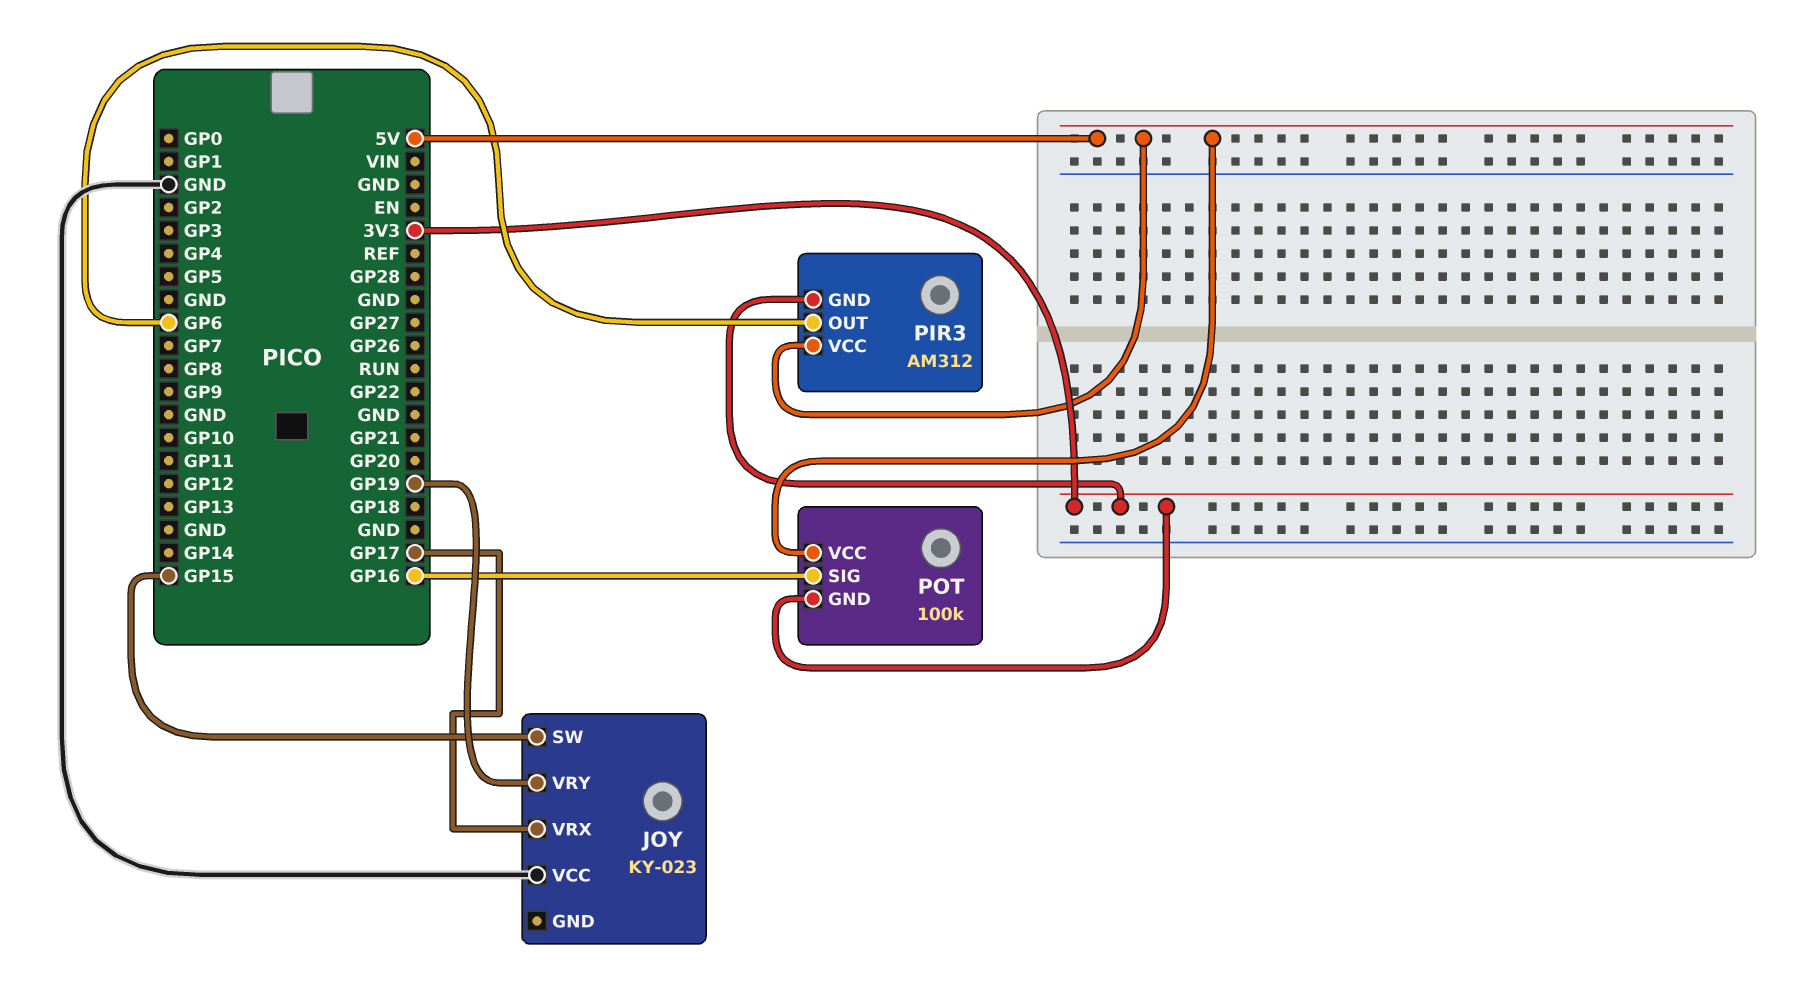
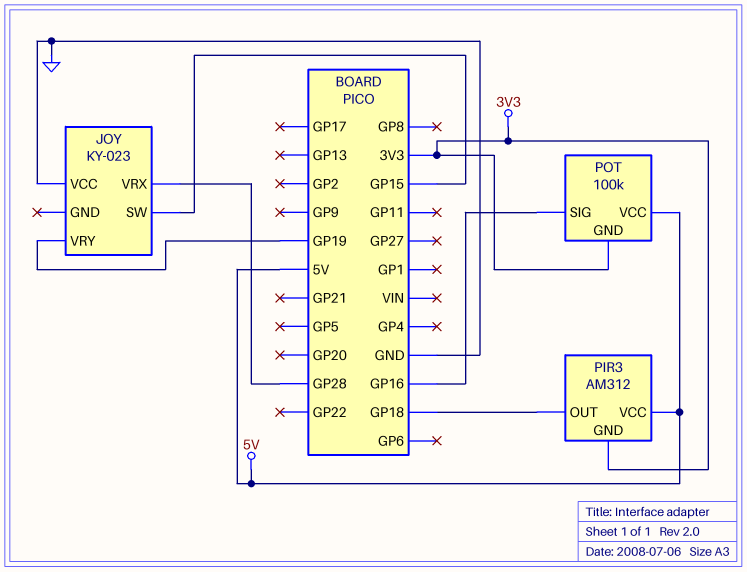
JOY pin VRX: GP17 -> GP28
PIR3 pin OUT: GP6 -> GP18

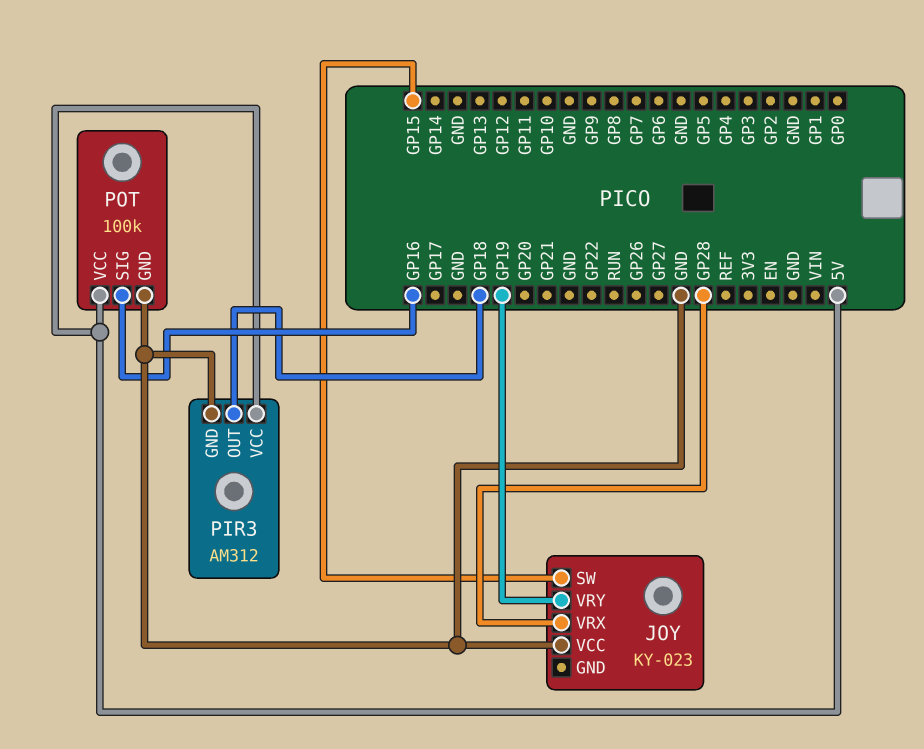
PIR3 pin GND: 3V3 -> GND
POT pin GND: 3V3 -> GND

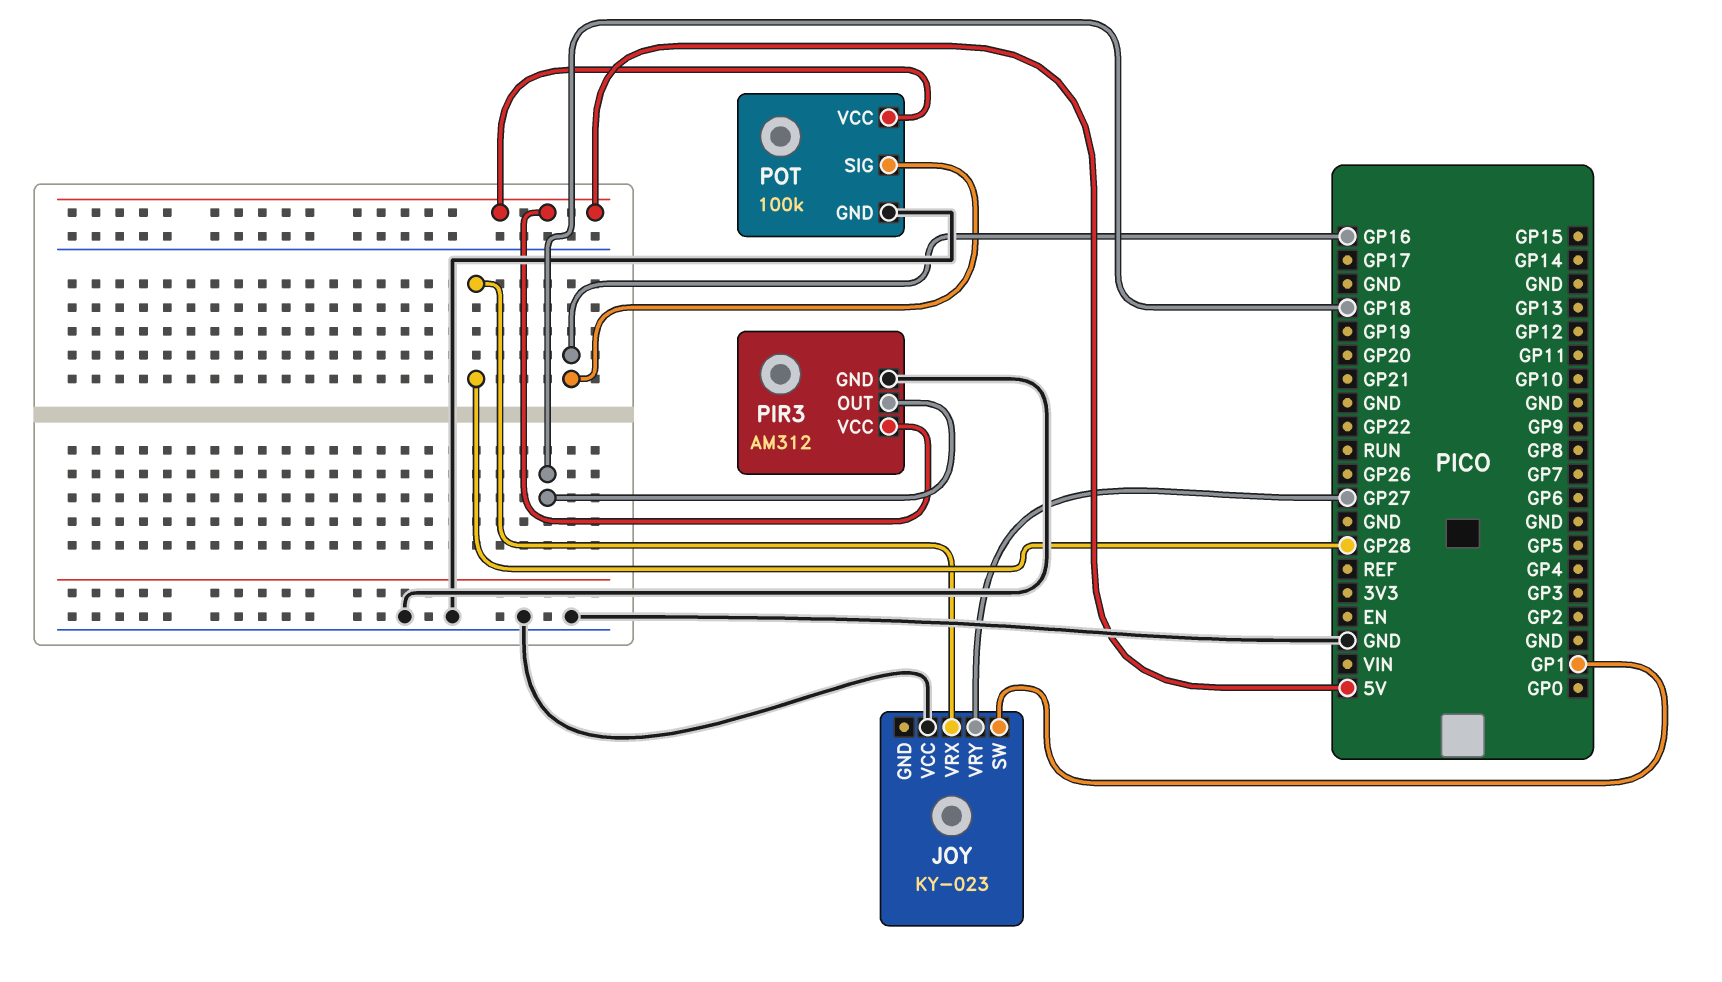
JOY pin SW: GP15 -> GP1
JOY pin VRY: GP19 -> GP27

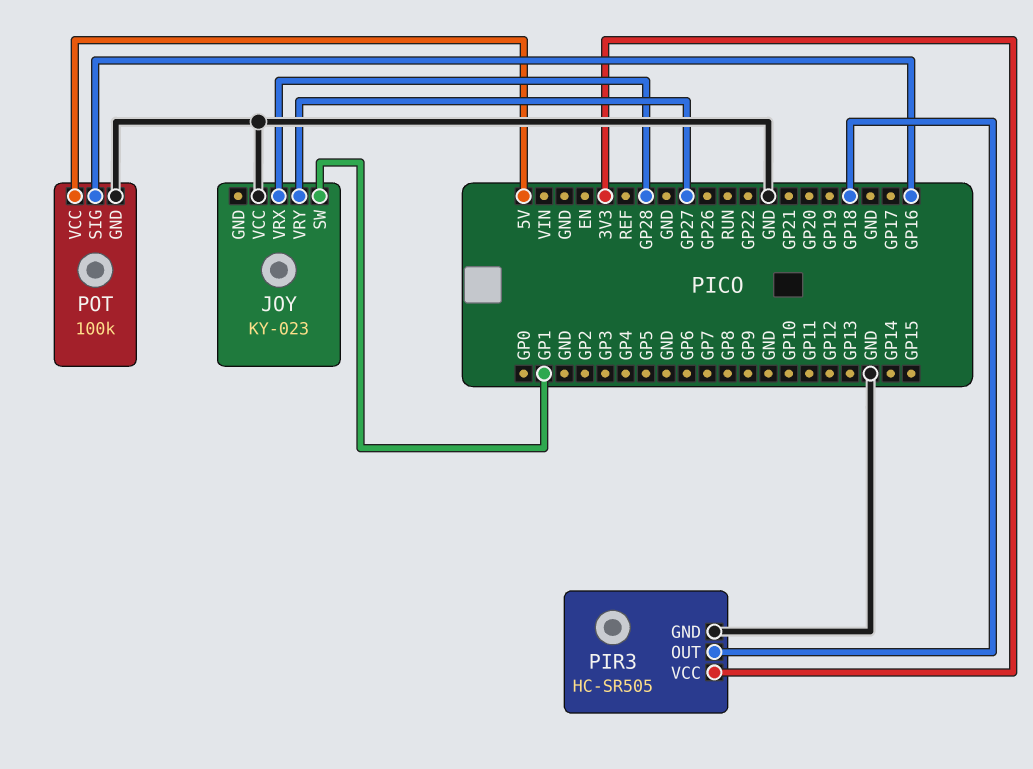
PIR3: AM312 -> HC-SR505
PIR3 pin VCC: 5V -> 3V3

